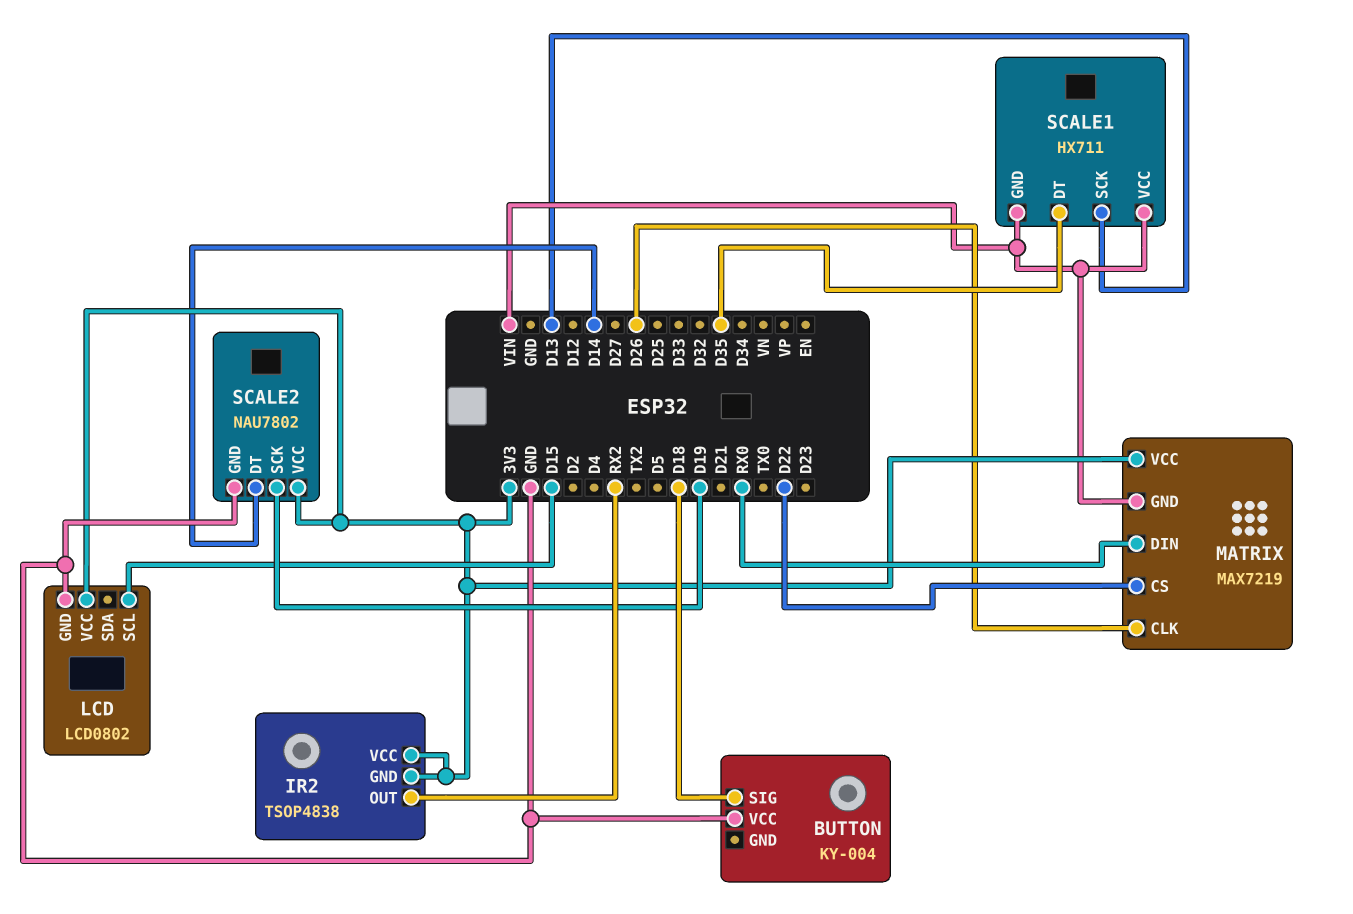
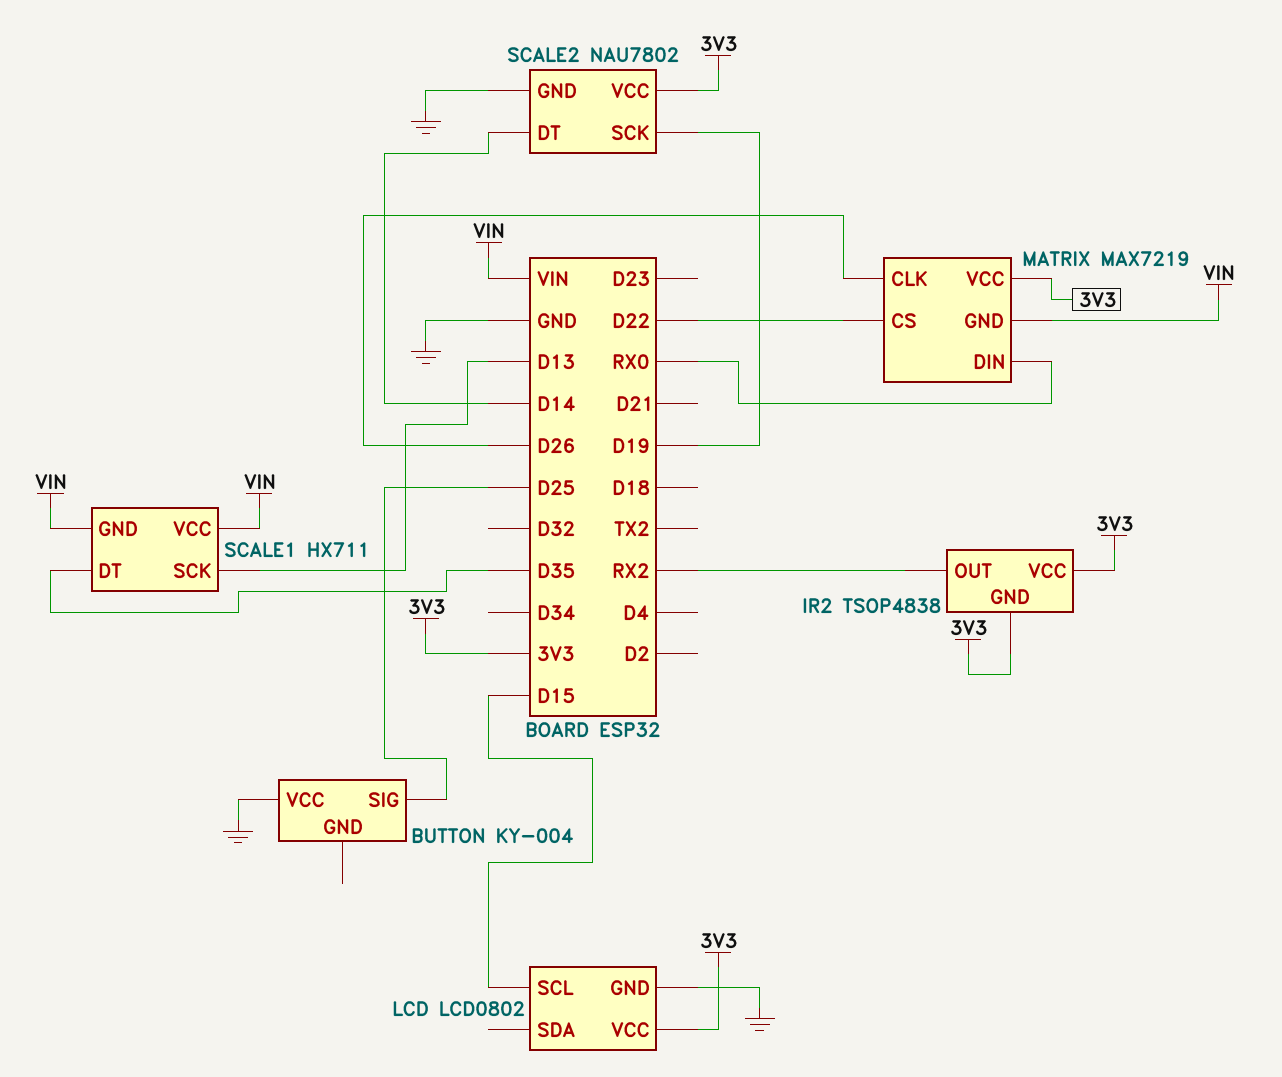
BUTTON pin SIG: D18 -> D25

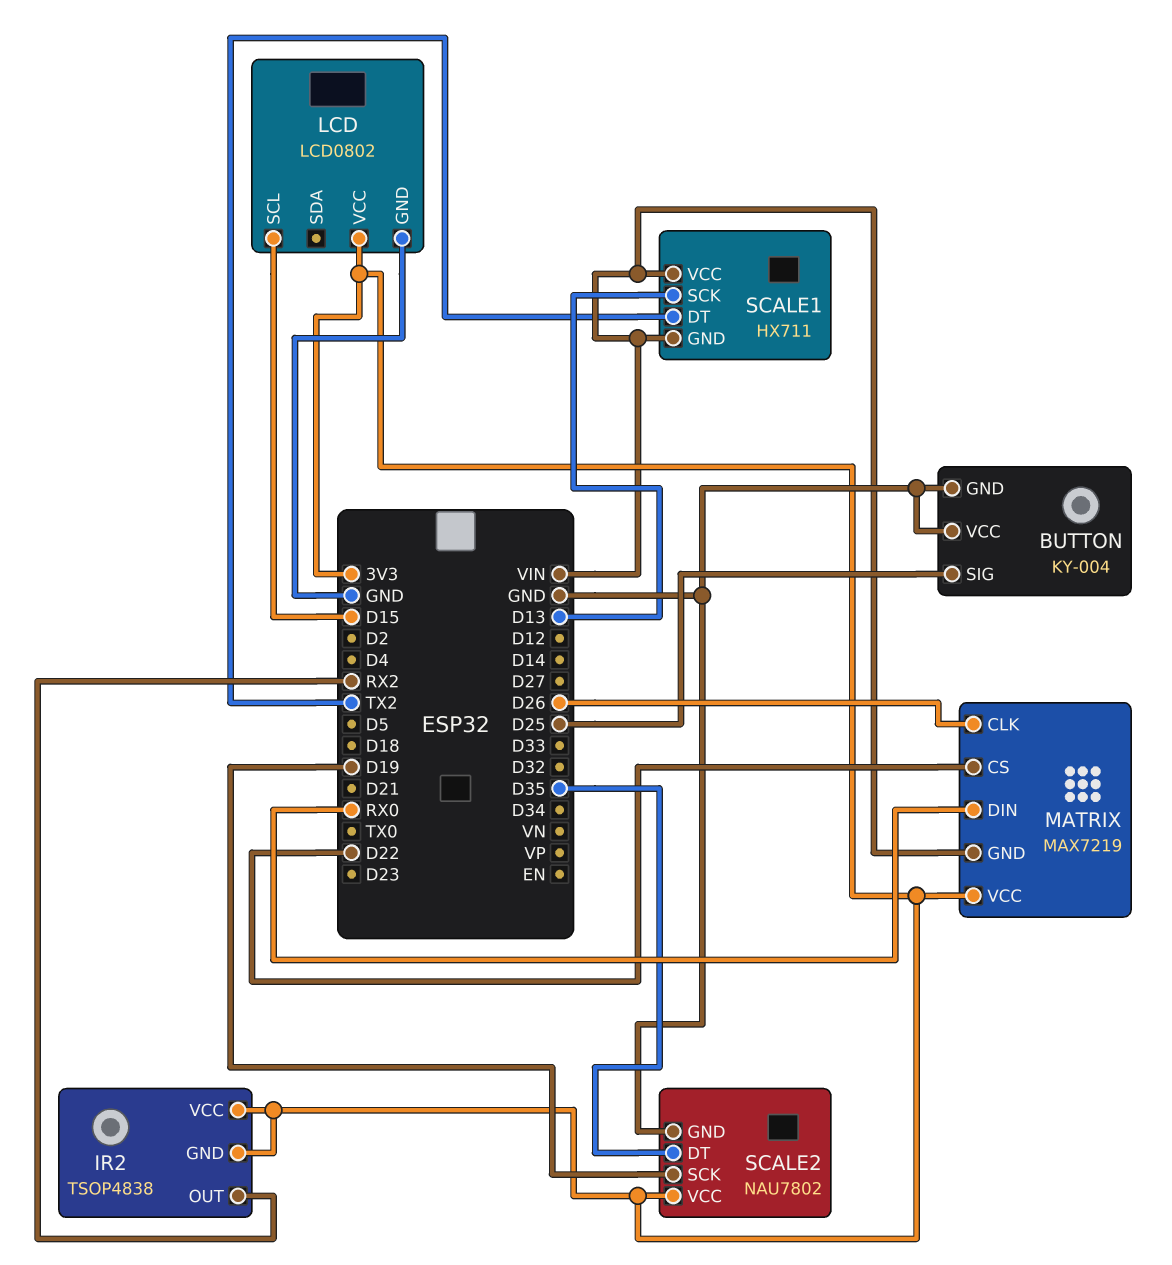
BUTTON pin GND: none -> GND
SCALE1 pin DT: D35 -> TX2
SCALE2 pin DT: D14 -> D35

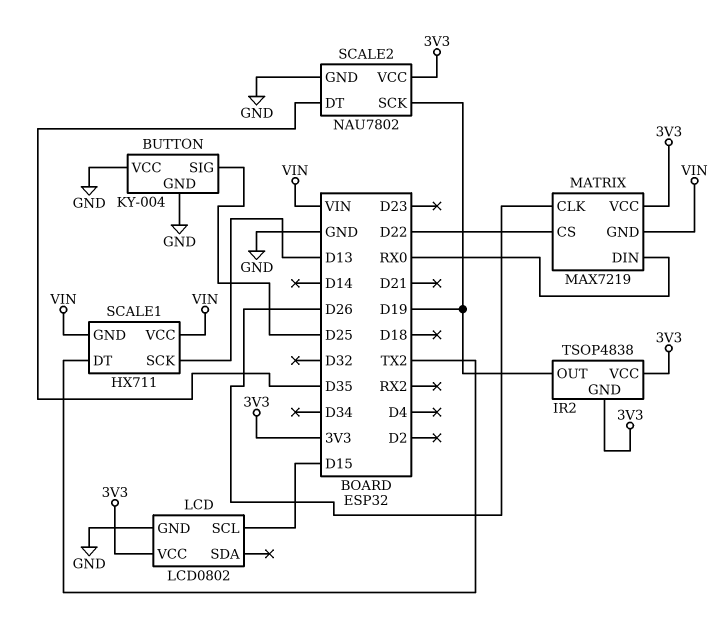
IR2 pin OUT: RX2 -> D19

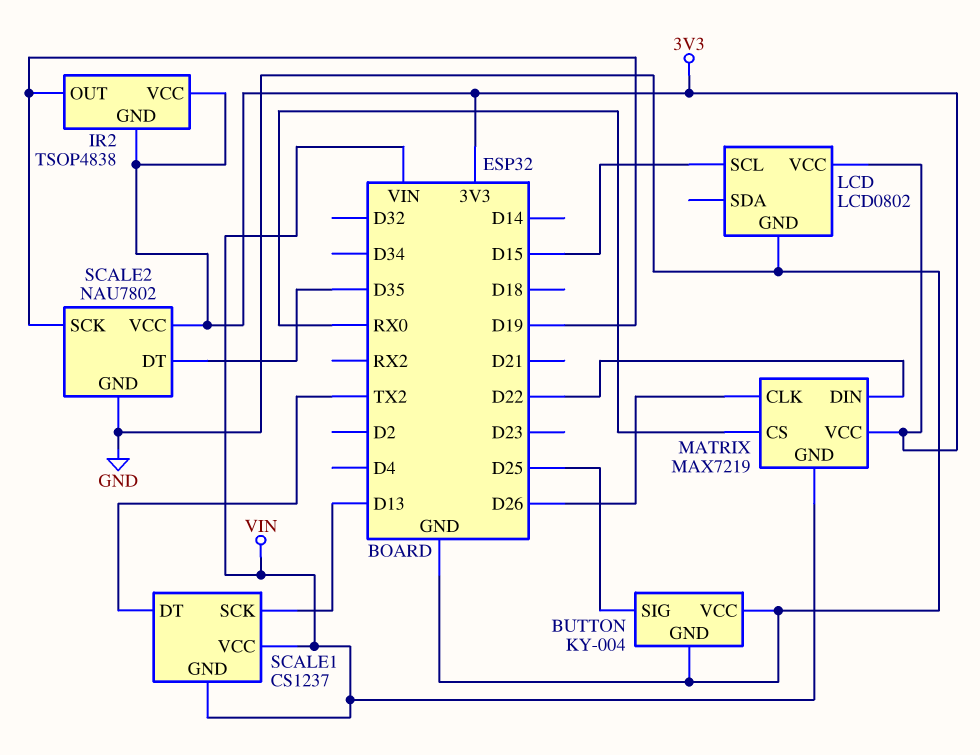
MATRIX pin CS: D22 -> RX0
MATRIX pin DIN: RX0 -> D22
SCALE1: HX711 -> CS1237

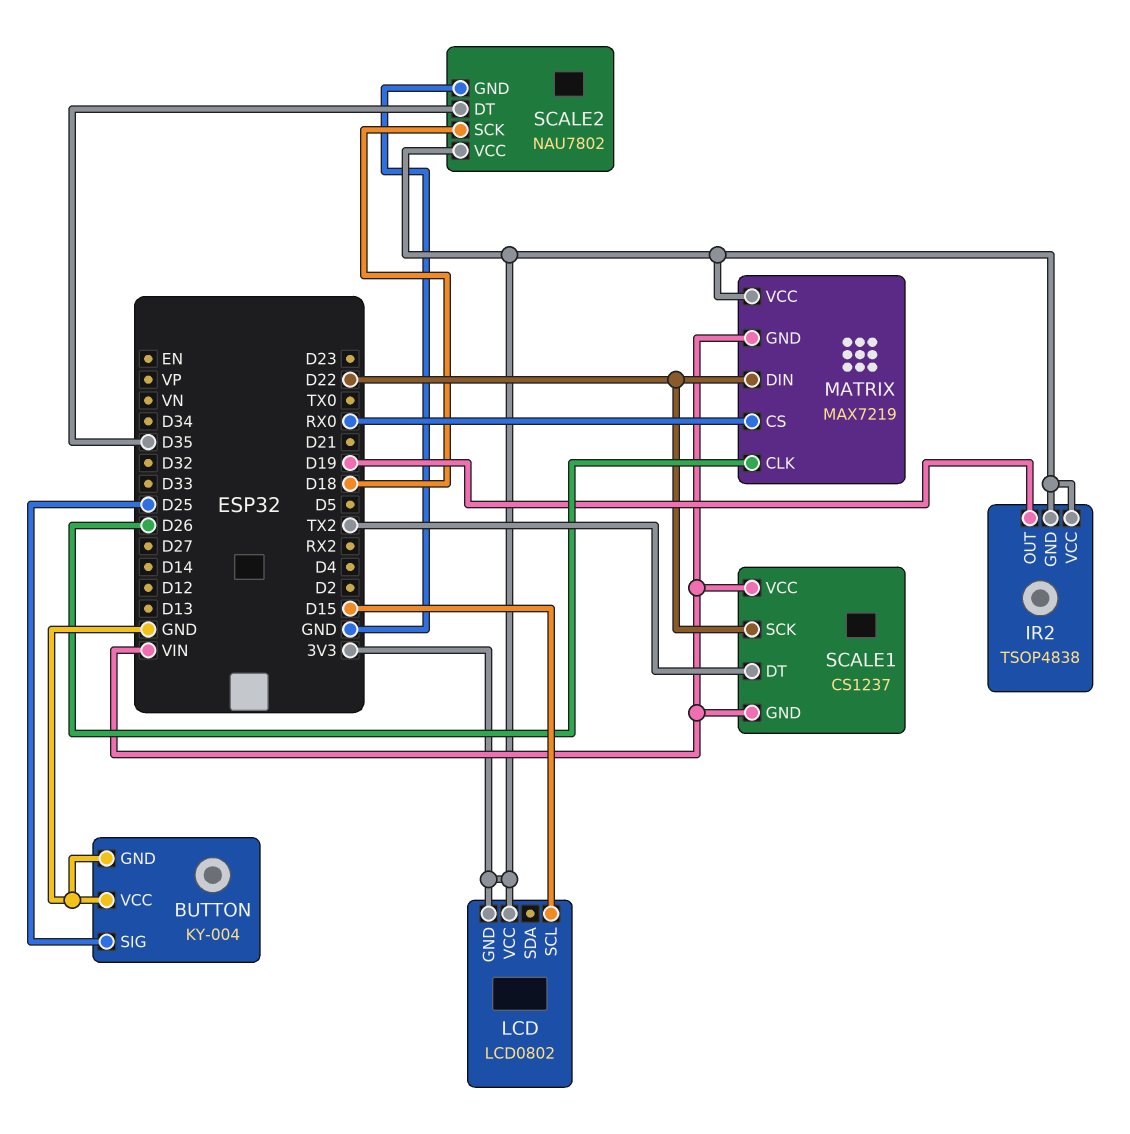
LCD pin GND: GND -> 3V3
SCALE1 pin SCK: D13 -> D22
SCALE2 pin SCK: D19 -> D18

